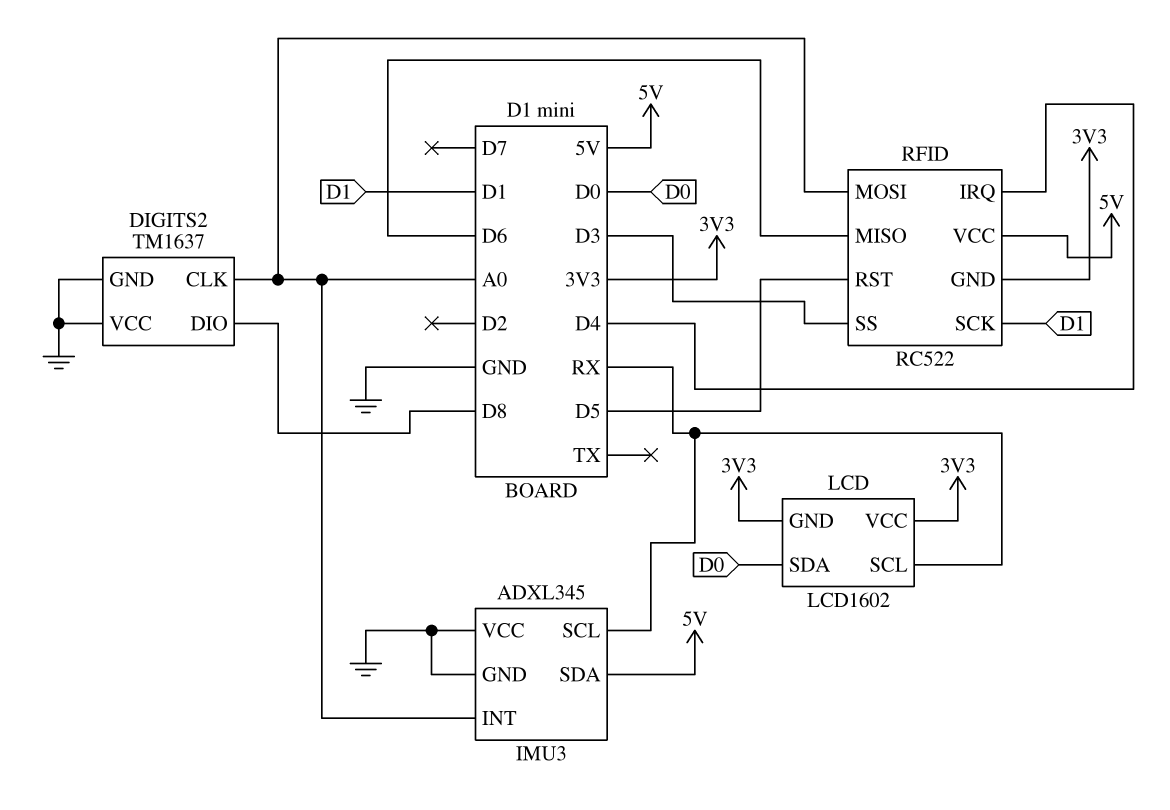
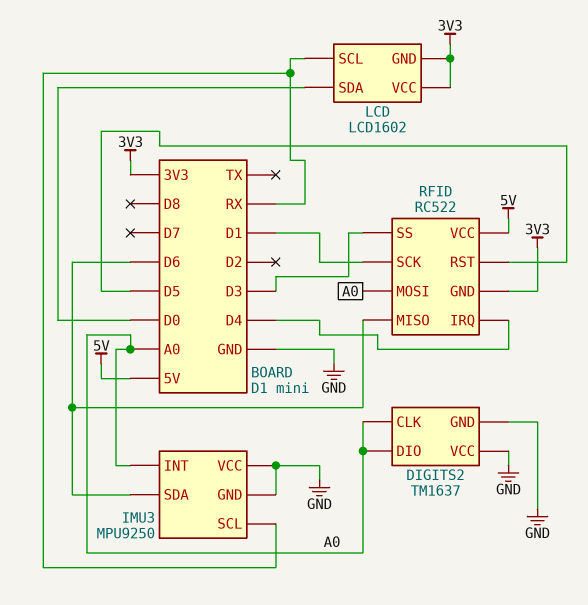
DIGITS2 pin DIO: D8 -> A0
IMU3: ADXL345 -> MPU9250
IMU3 pin SDA: 5V -> D6

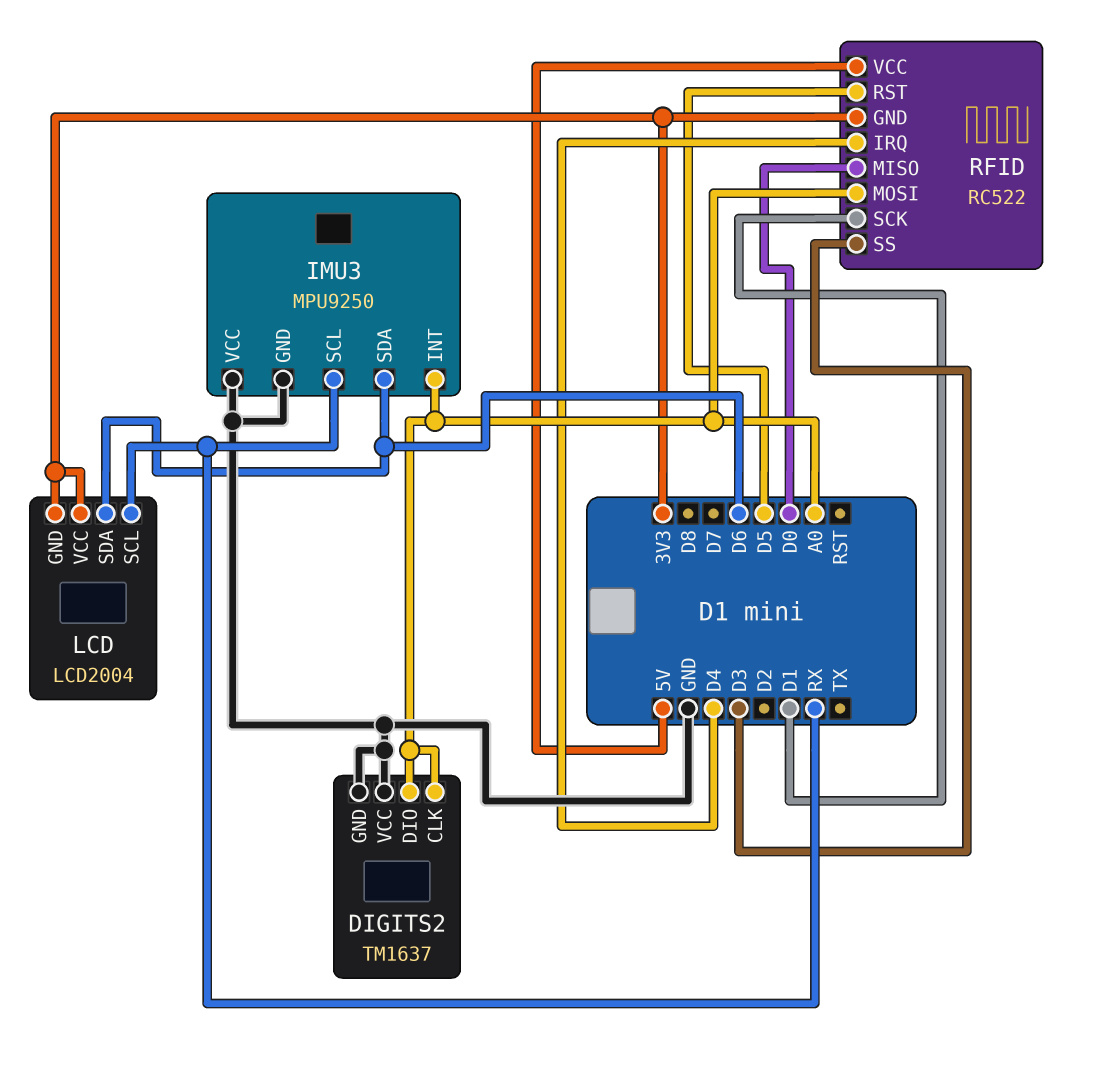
LCD: LCD1602 -> LCD2004
LCD pin SDA: D0 -> D6
RFID pin MISO: D6 -> D0

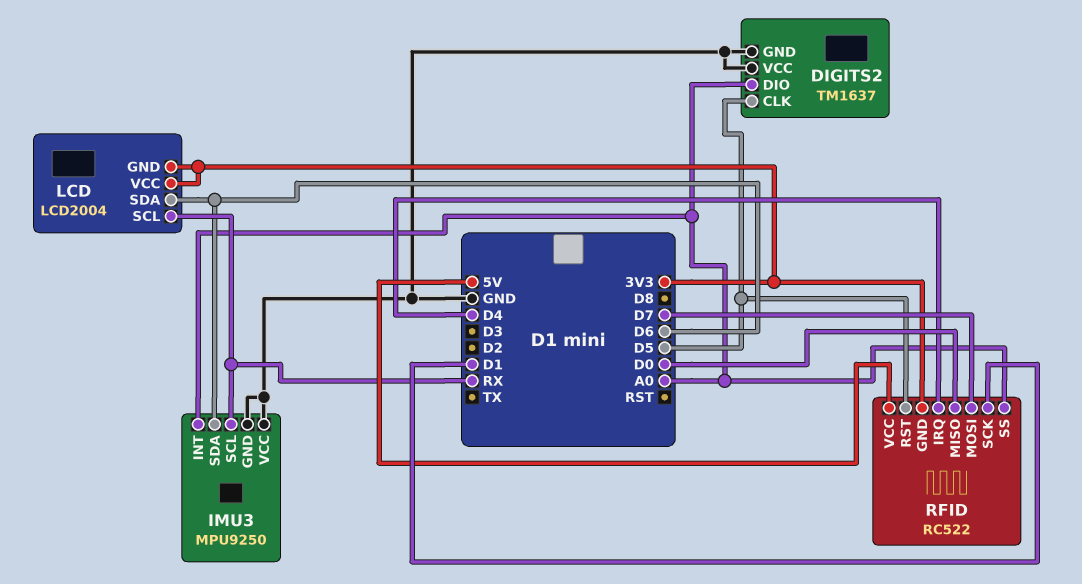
DIGITS2 pin CLK: A0 -> D5
RFID pin MOSI: A0 -> D7
RFID pin SS: D3 -> A0

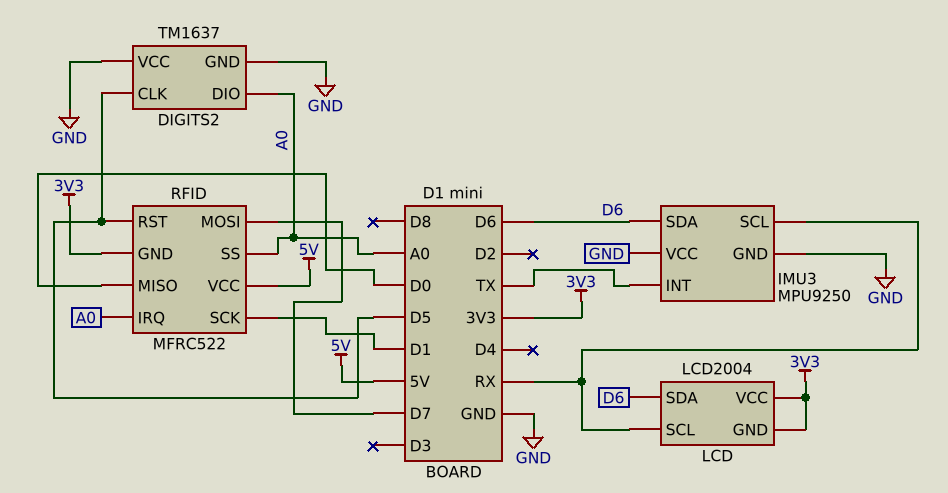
IMU3 pin INT: A0 -> TX
RFID: RC522 -> MFRC522
RFID pin IRQ: D4 -> A0

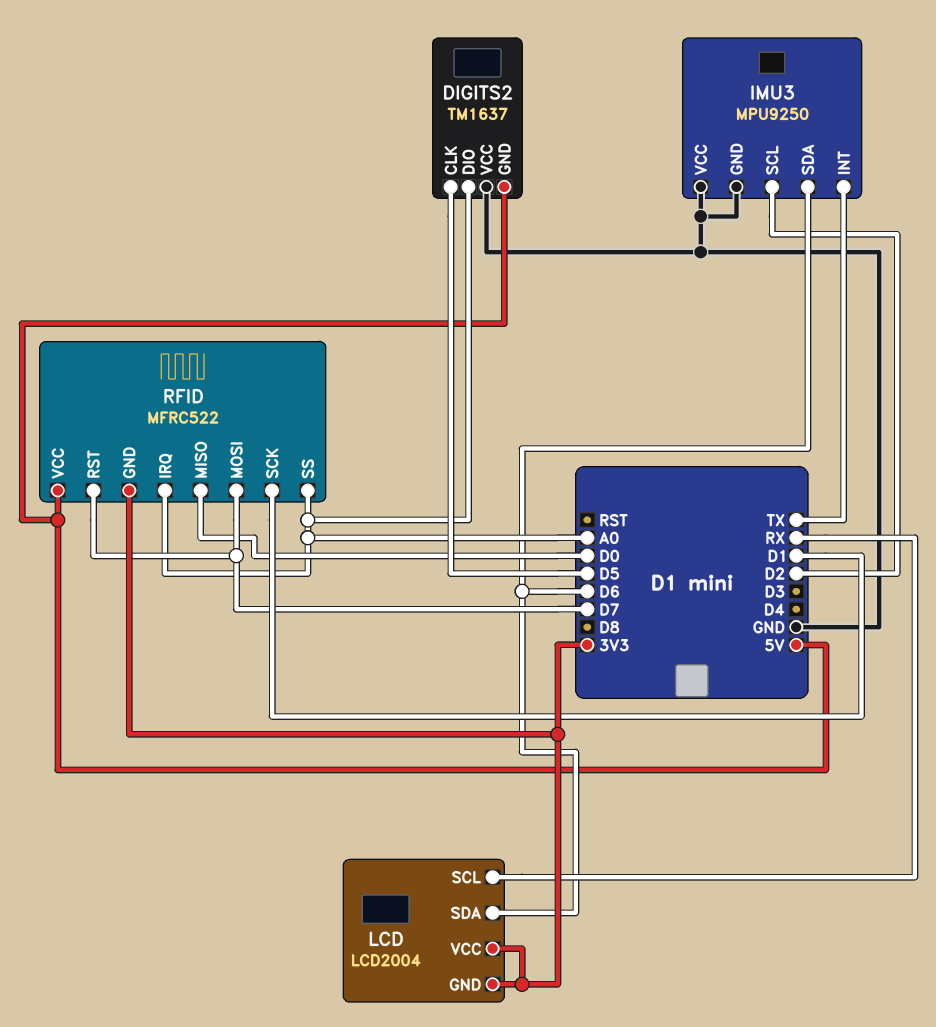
DIGITS2 pin GND: GND -> 5V
IMU3 pin SCL: RX -> D2
RFID pin RST: D5 -> D7

